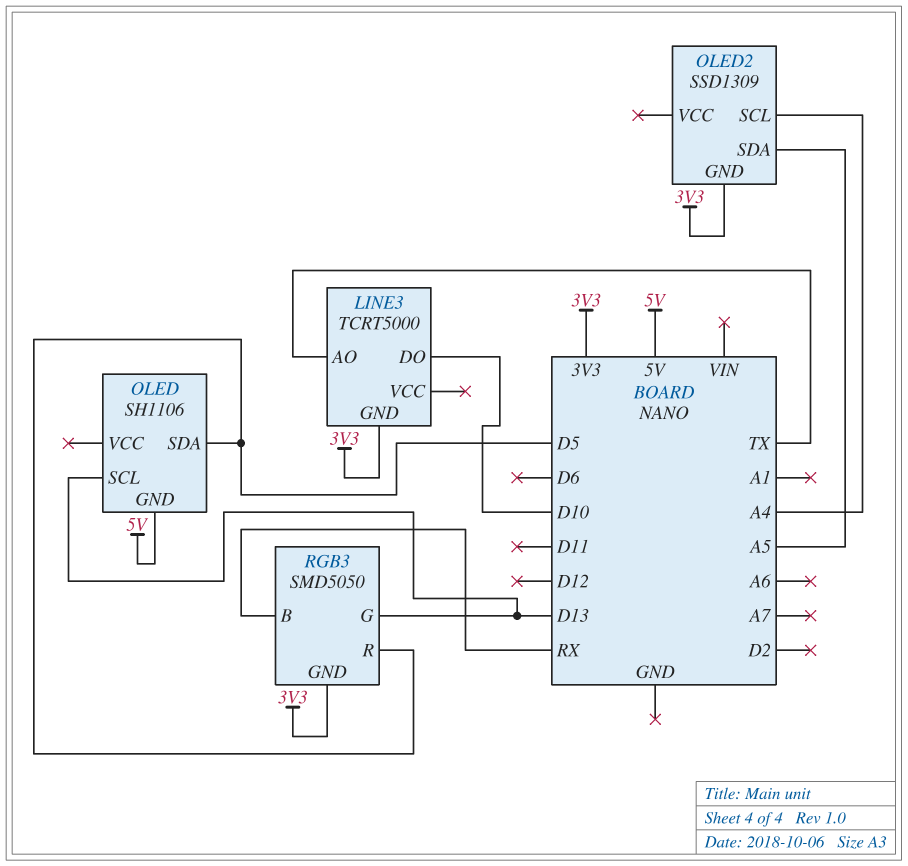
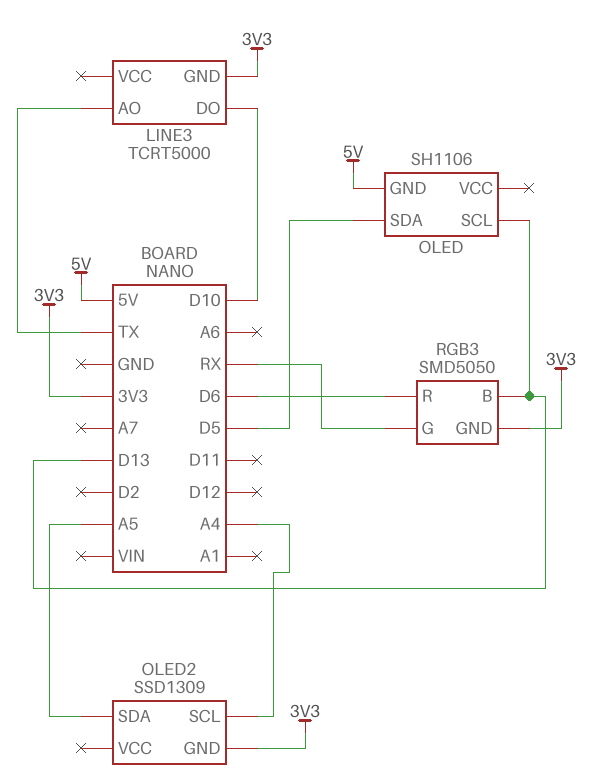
RGB3 pin B: RX -> D13
RGB3 pin G: D13 -> RX
RGB3 pin R: D5 -> D6

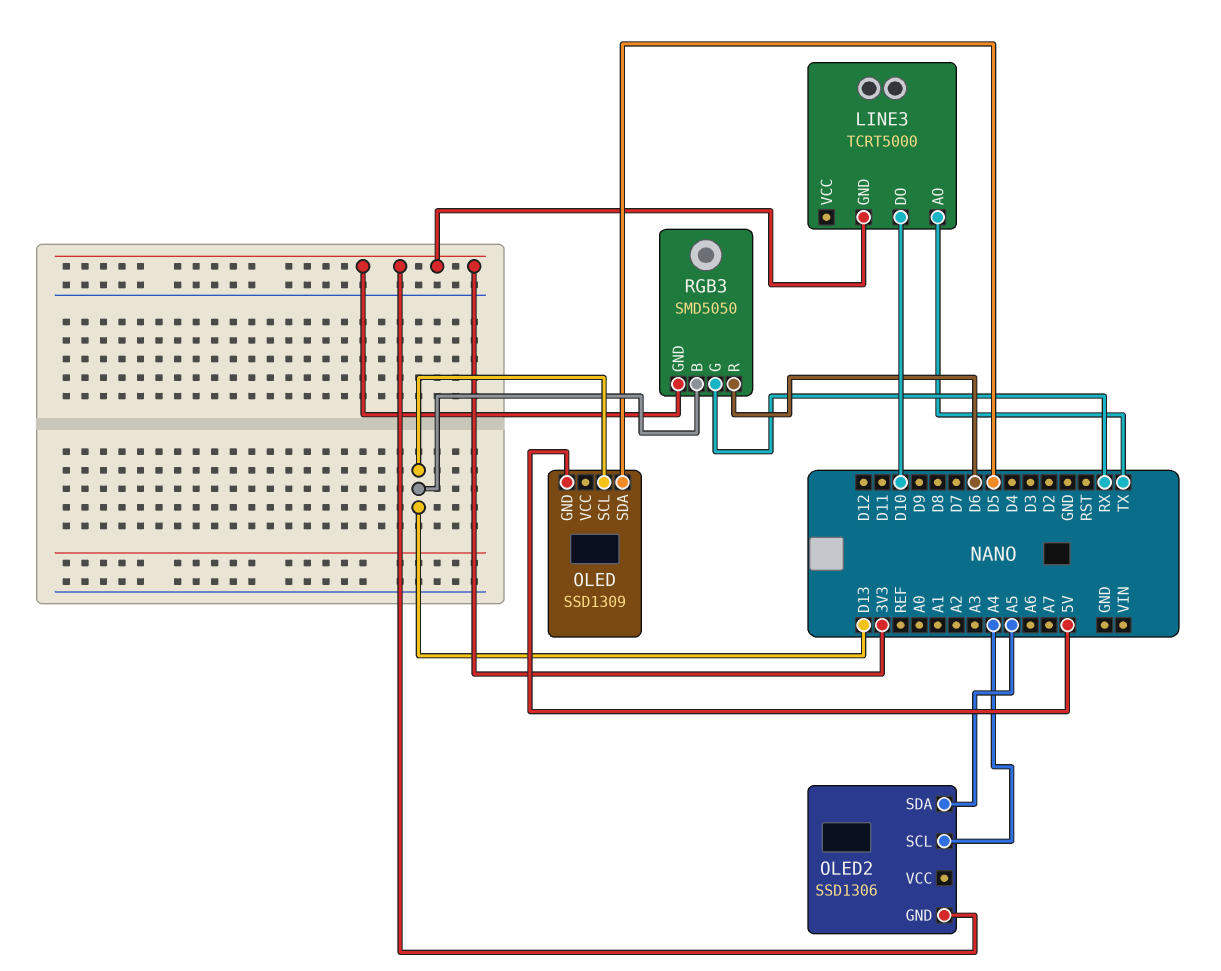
OLED: SH1106 -> SSD1309
OLED2: SSD1309 -> SSD1306

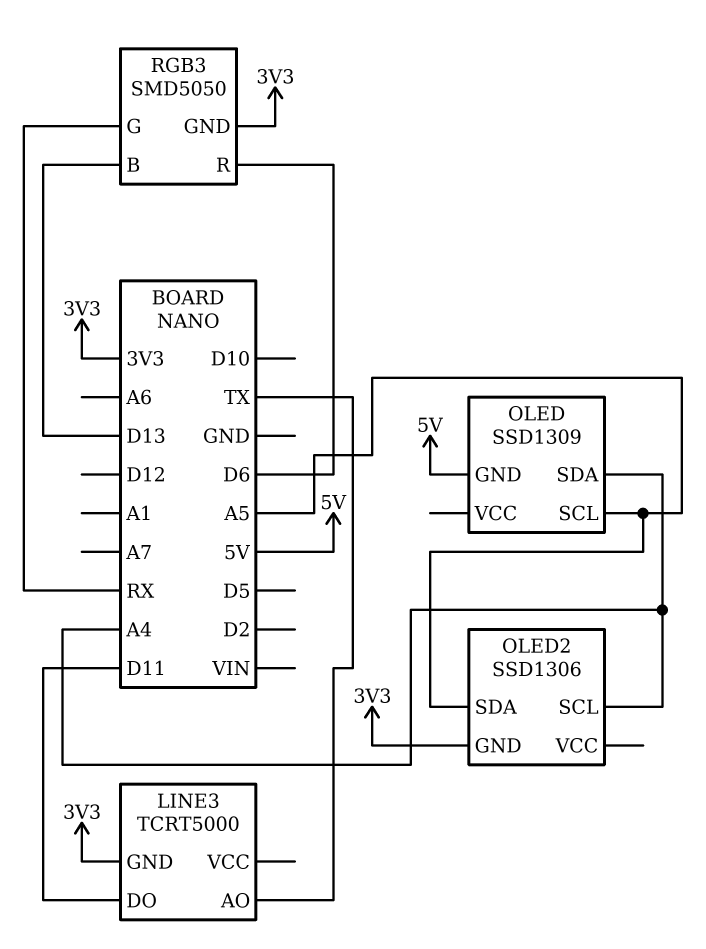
LINE3 pin DO: D10 -> D11
OLED pin SCL: D13 -> A5
OLED pin SDA: D5 -> A4

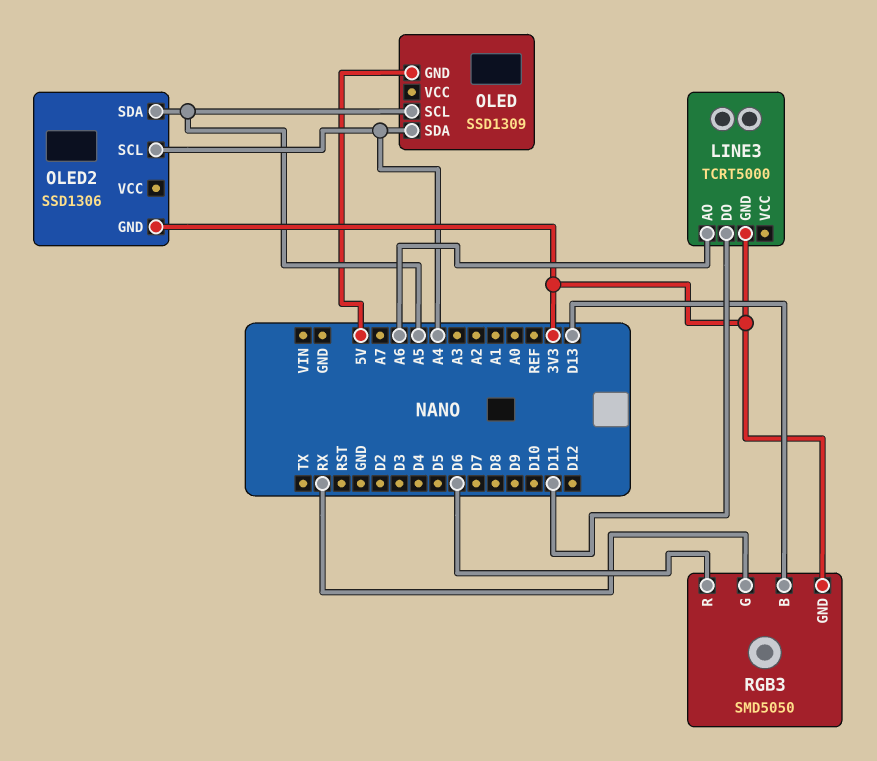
LINE3 pin AO: TX -> A6

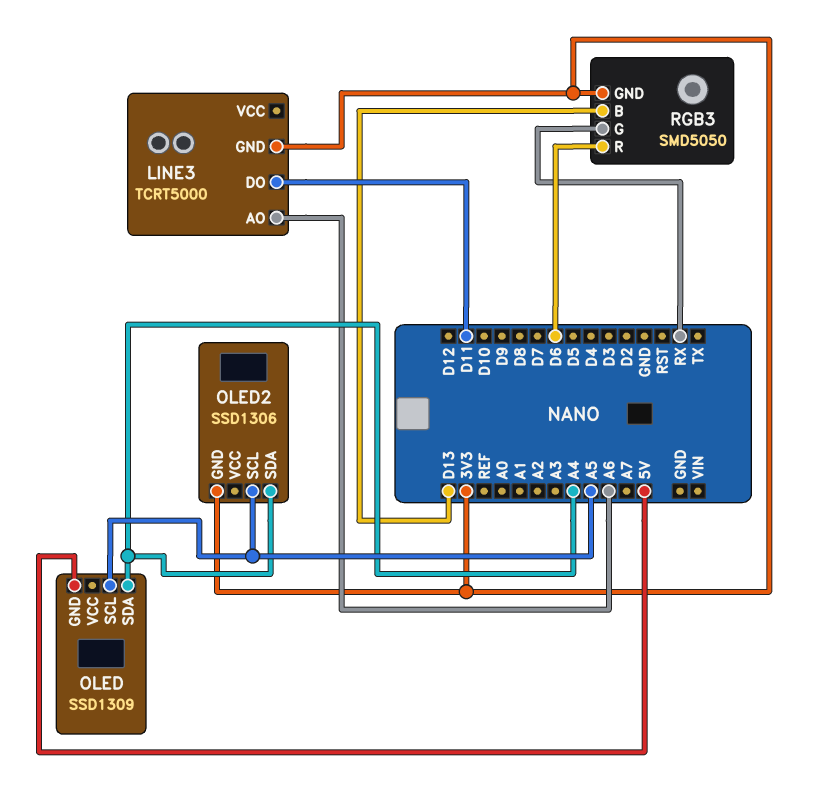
OLED2 pin SCL: A4 -> A5
OLED2 pin SDA: A5 -> A4

